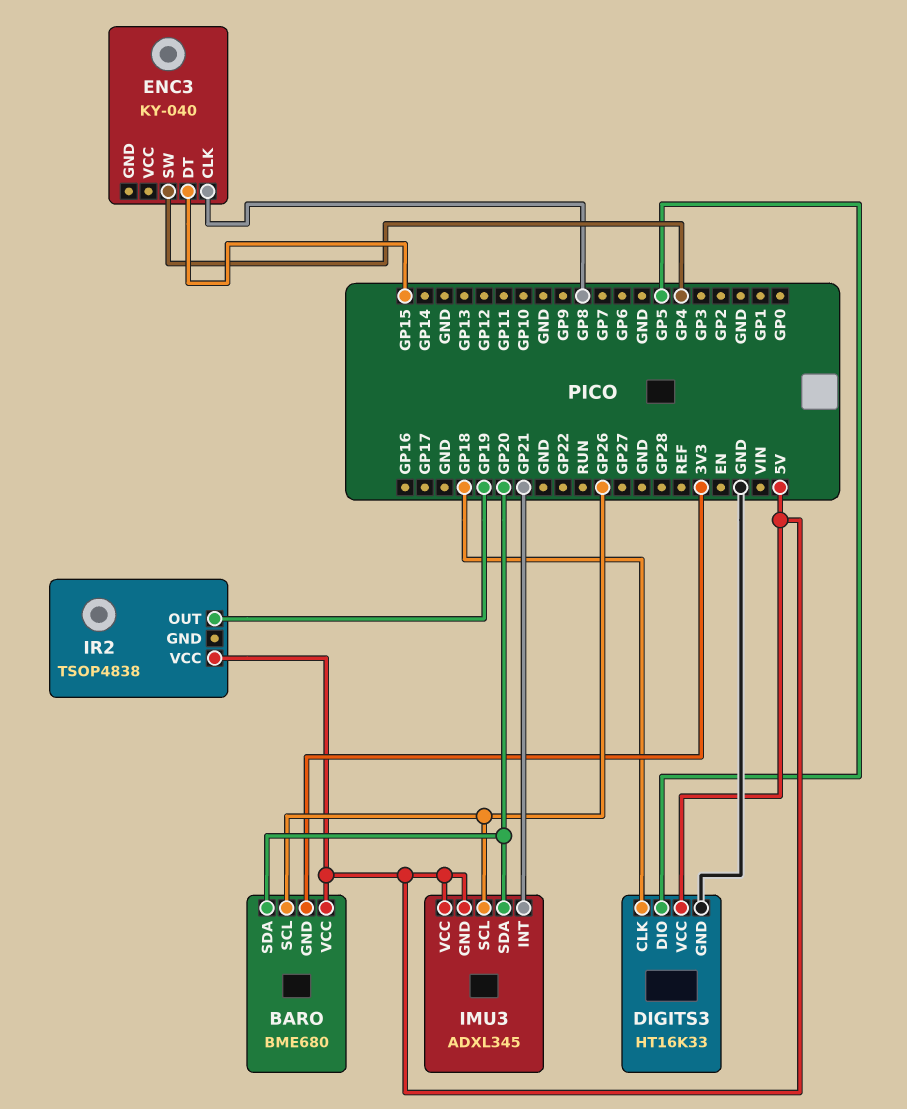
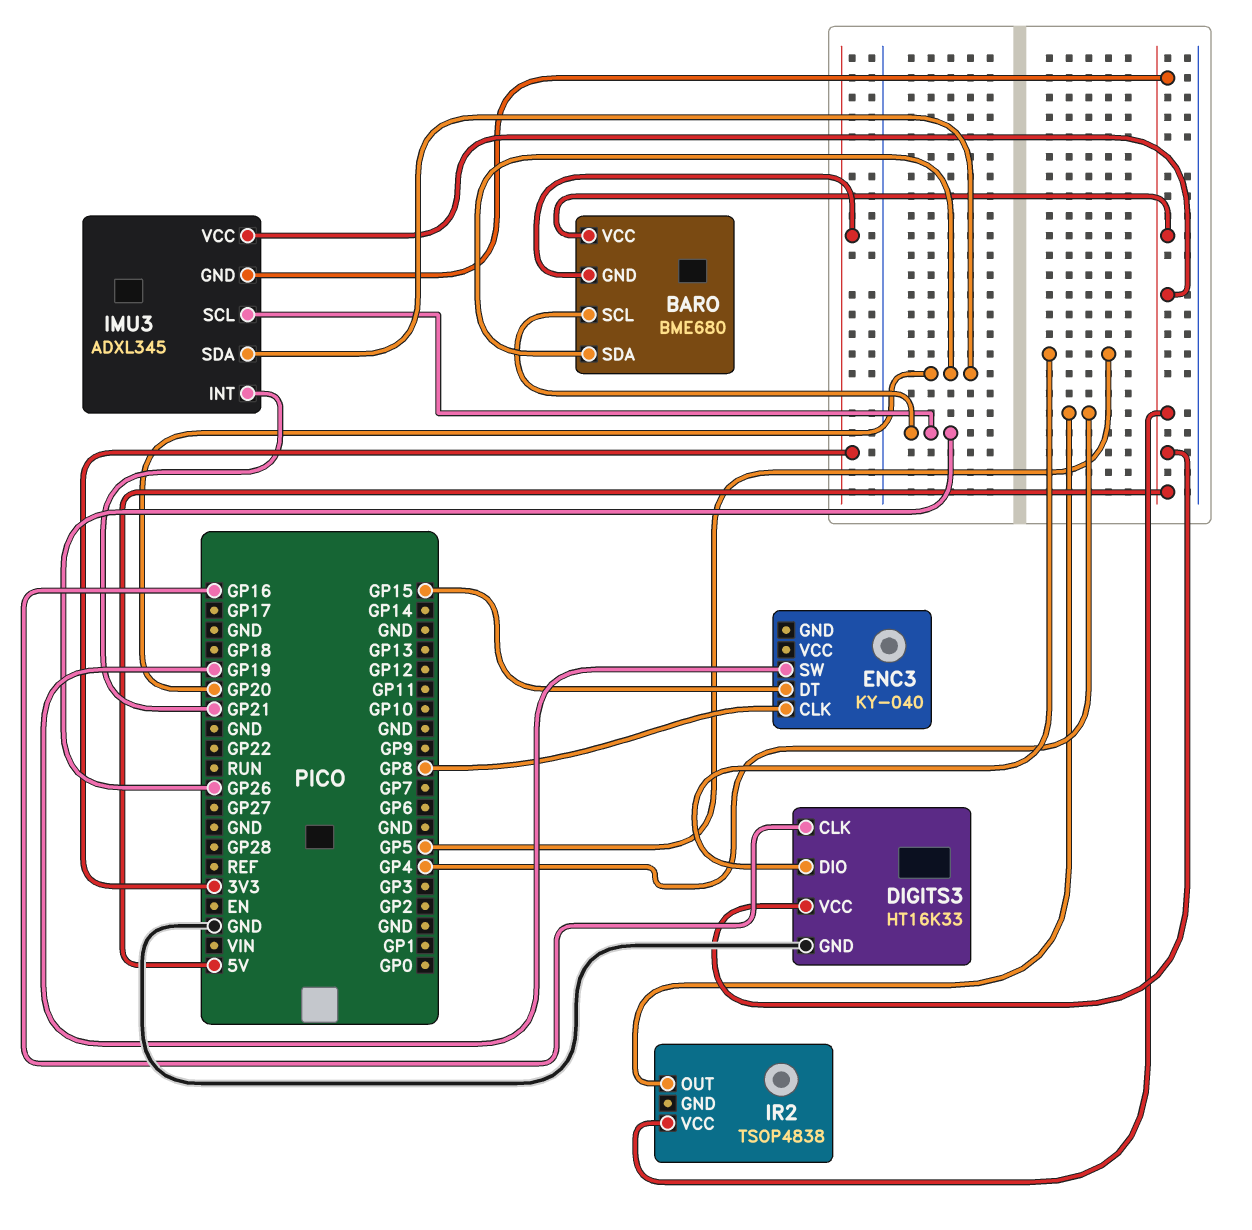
DIGITS3 pin CLK: GP18 -> GP16
ENC3 pin SW: GP4 -> GP19
IR2 pin OUT: GP19 -> GP4

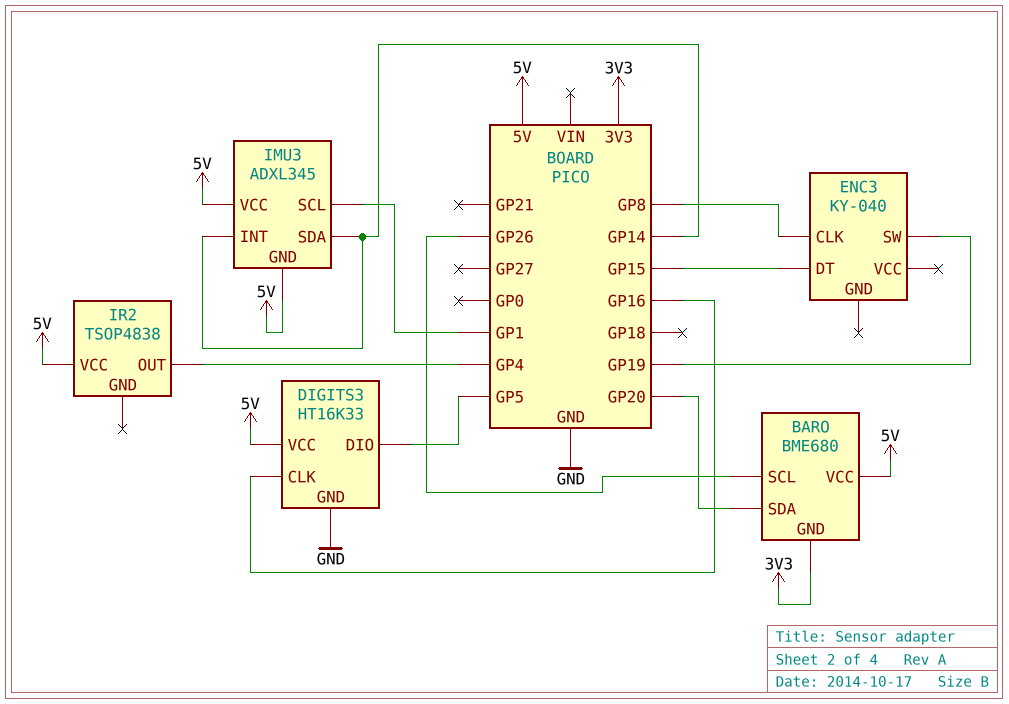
IMU3 pin INT: GP21 -> GP14
IMU3 pin SCL: GP26 -> GP1
IMU3 pin SDA: GP20 -> GP14

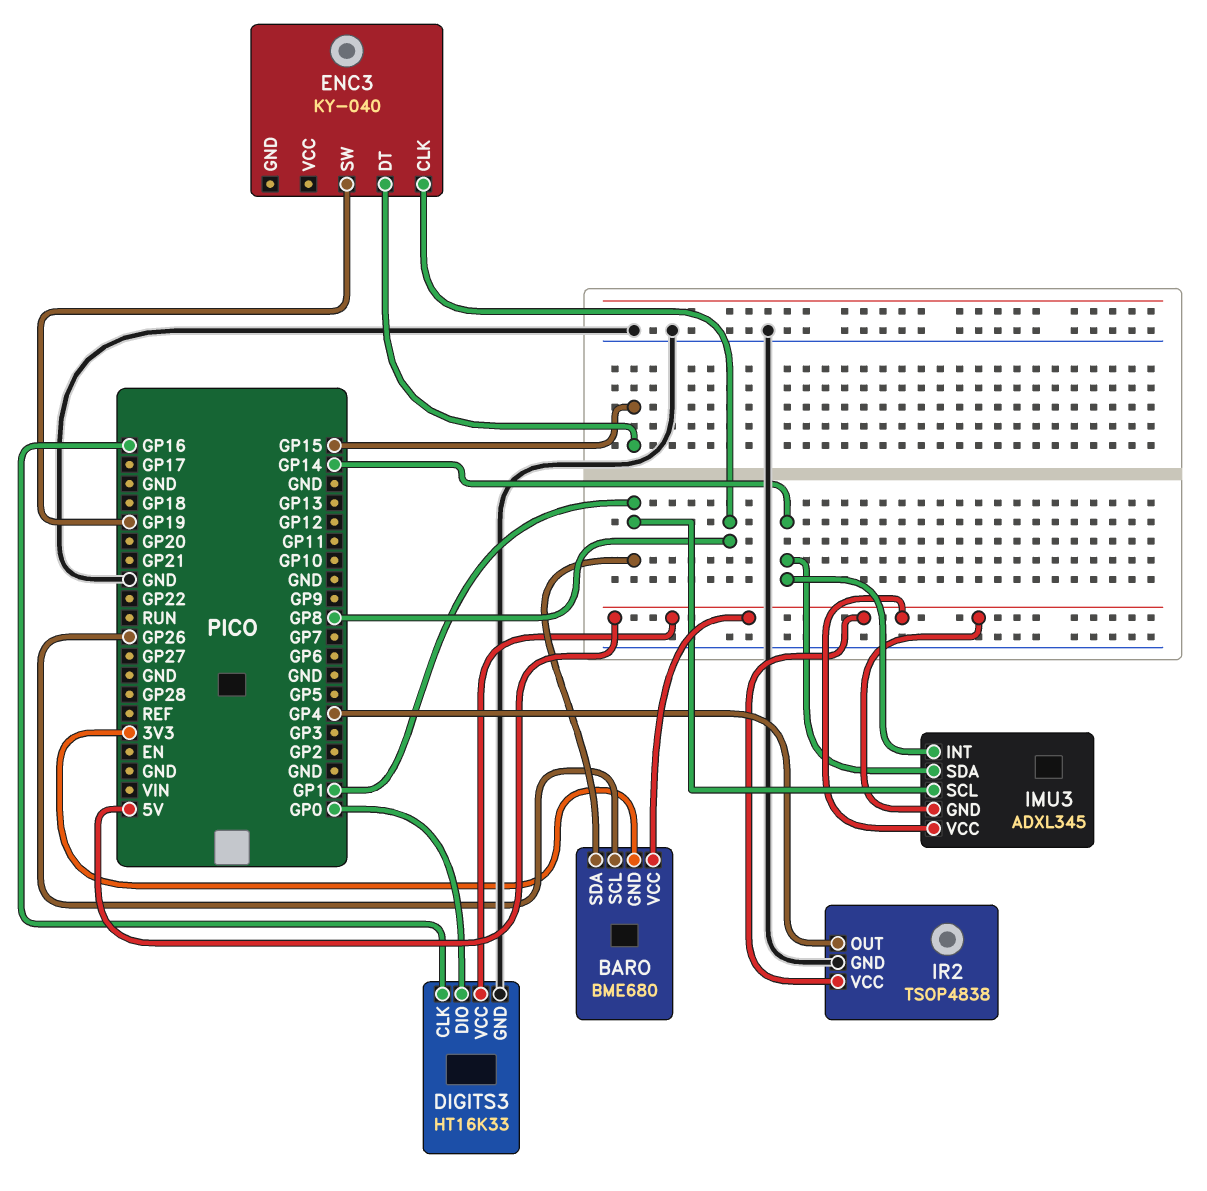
BARO pin SDA: GP20 -> GP1
DIGITS3 pin DIO: GP5 -> GP0
IR2 pin GND: none -> GND

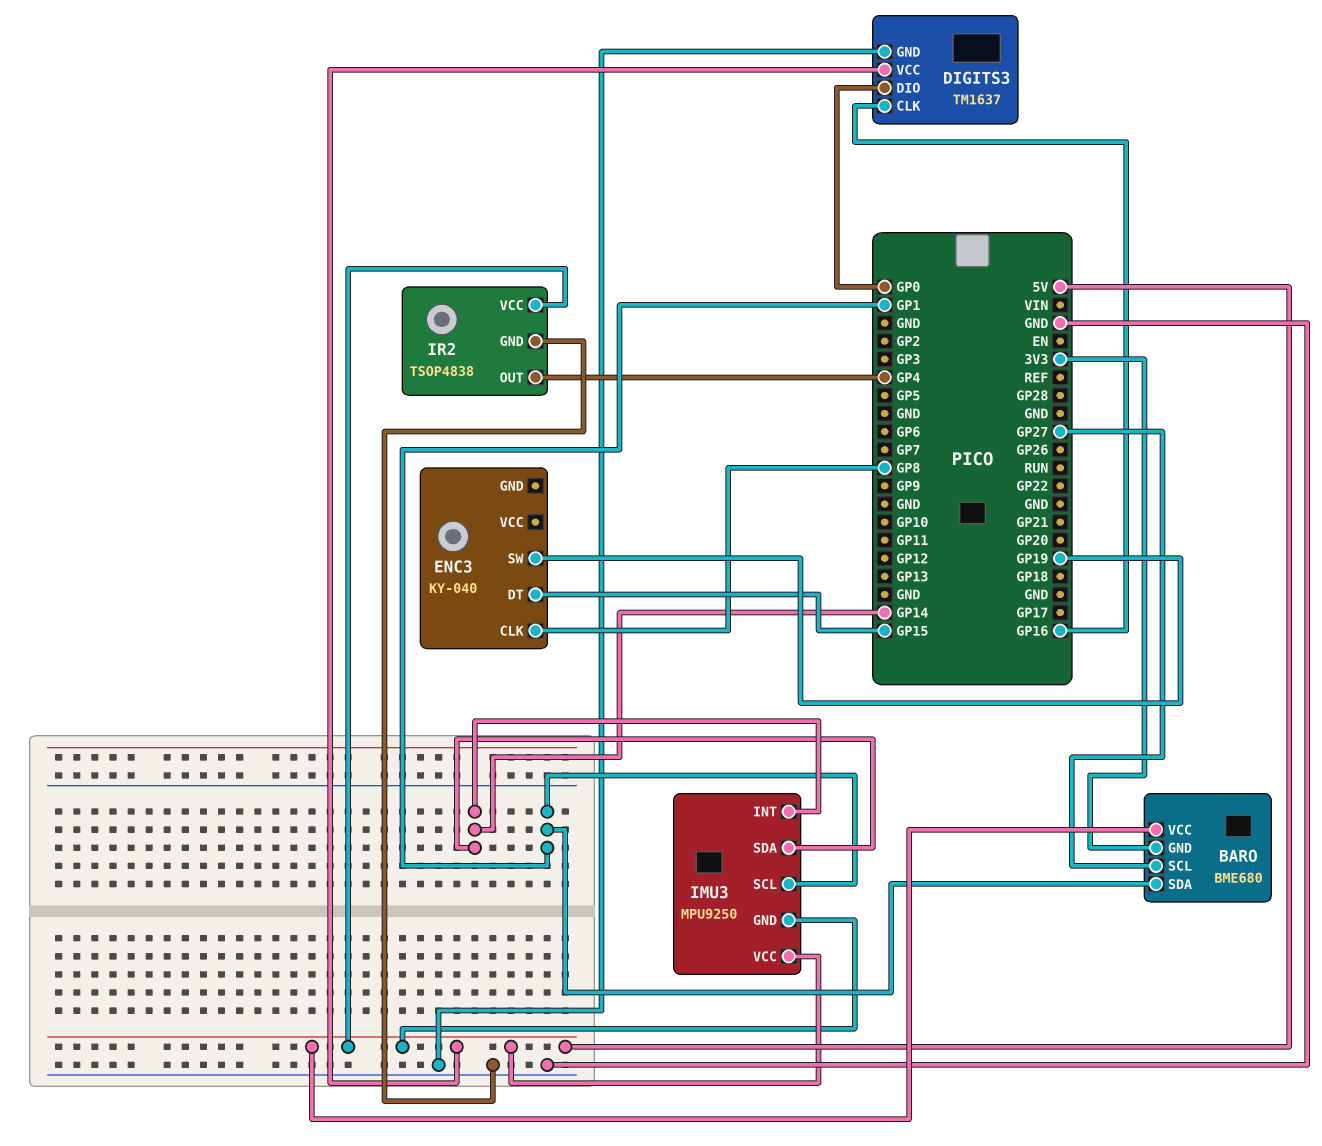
BARO pin SCL: GP26 -> GP27
DIGITS3: HT16K33 -> TM1637
IMU3: ADXL345 -> MPU9250

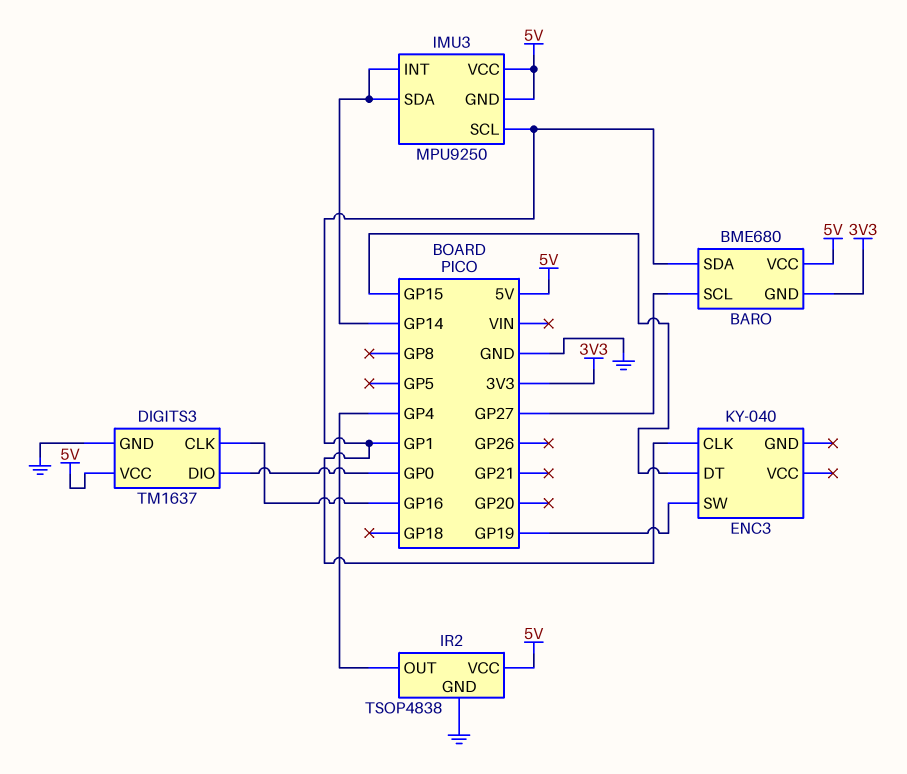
ENC3 pin CLK: GP8 -> GP1

